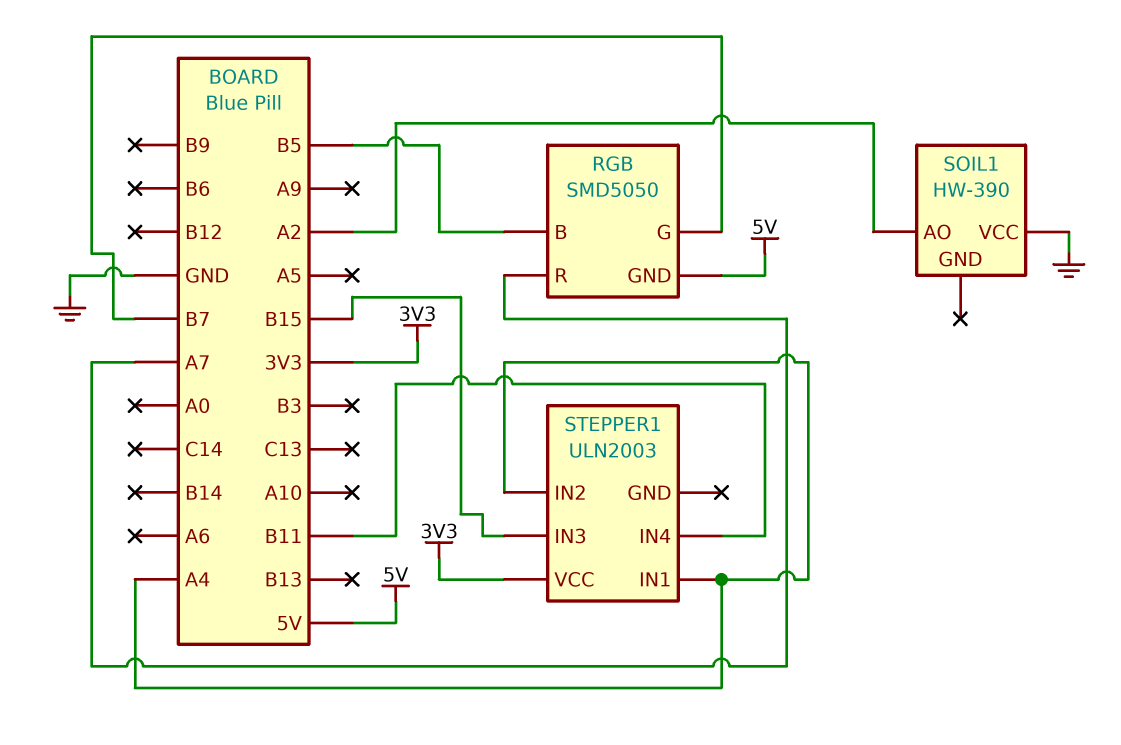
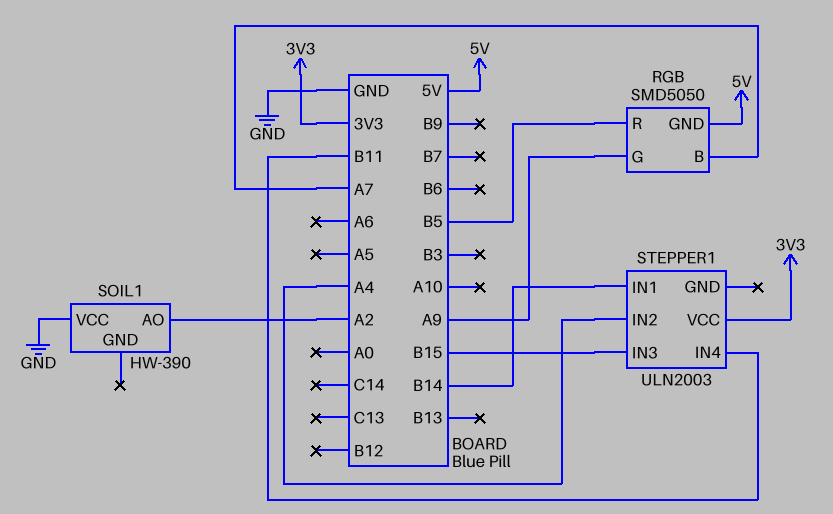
RGB pin B: B5 -> A7
RGB pin G: B7 -> A9
RGB pin R: A7 -> B5
STEPPER1 pin IN1: A4 -> B14

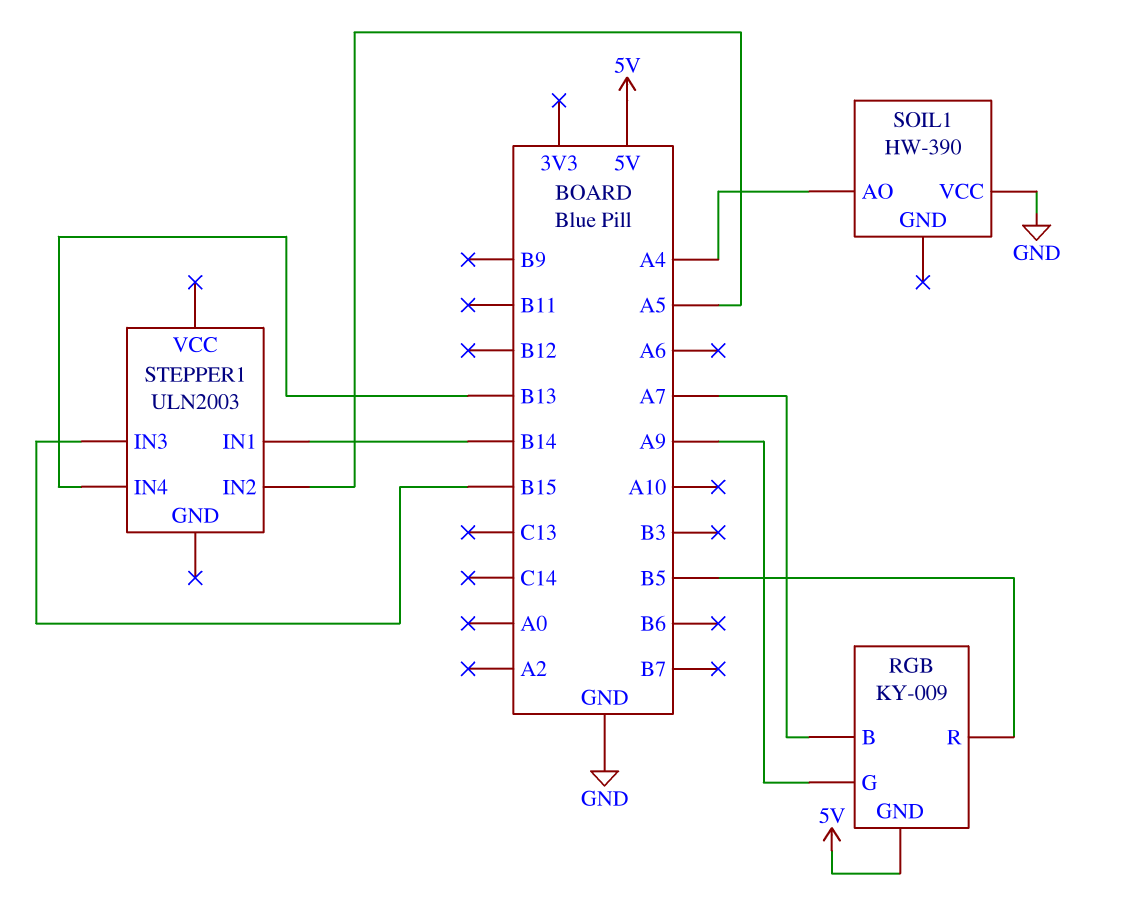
RGB: SMD5050 -> KY-009
SOIL1 pin AO: A2 -> A4
STEPPER1 pin IN2: A4 -> A5
STEPPER1 pin IN4: B11 -> B13
STEPPER1 pin VCC: 3V3 -> none

